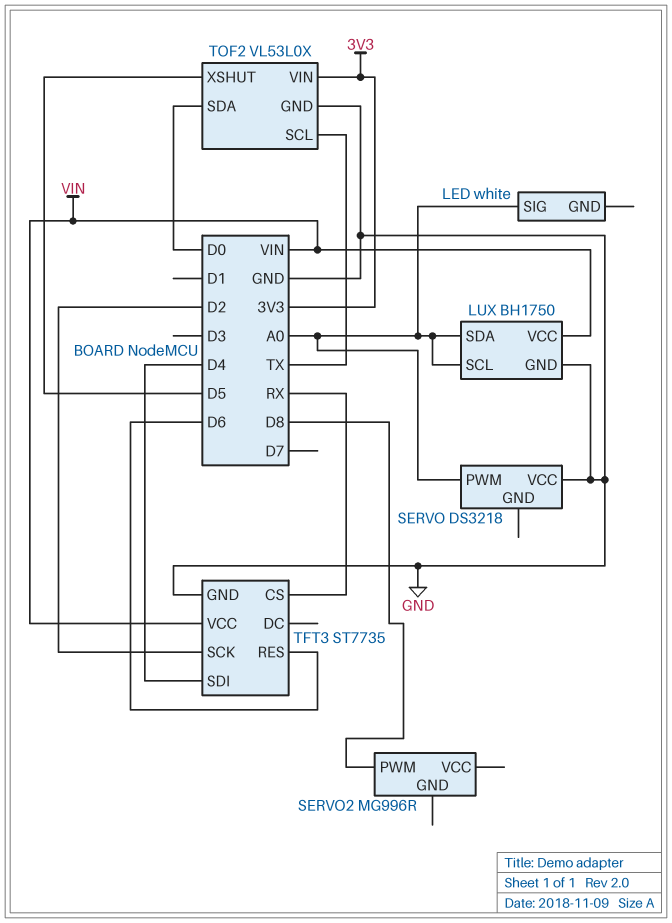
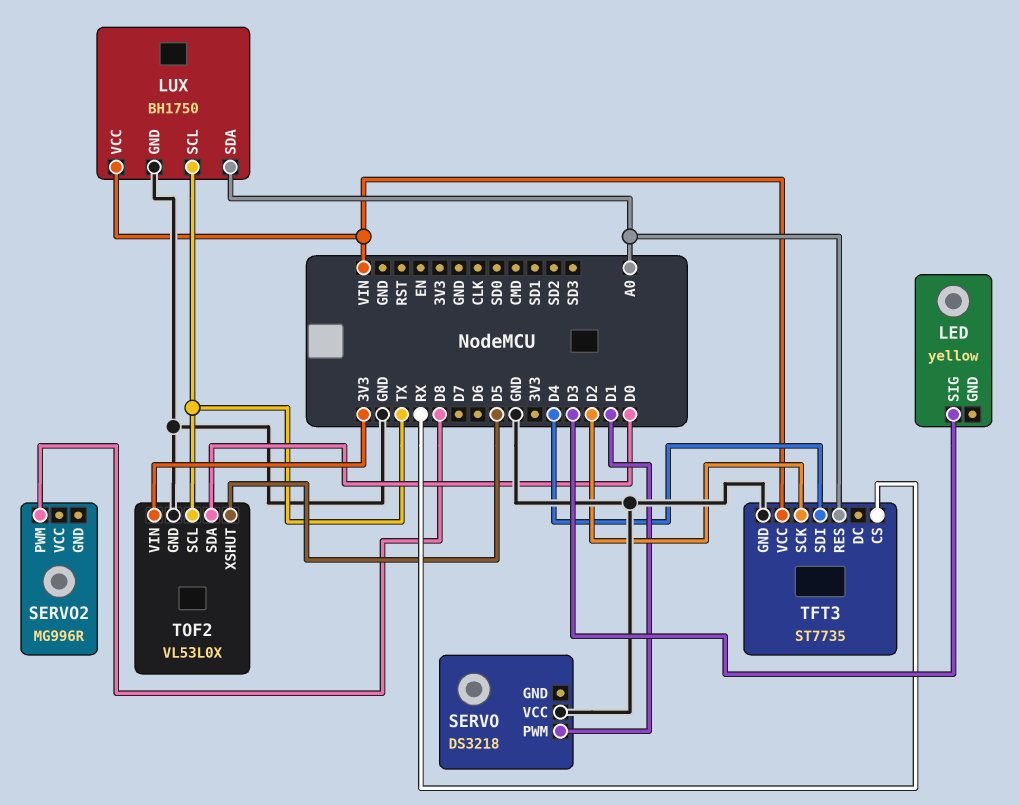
LED: white -> yellow
LED pin SIG: A0 -> D3
LUX pin SCL: A0 -> TX
SERVO pin PWM: A0 -> D1
TFT3 pin RES: D6 -> A0

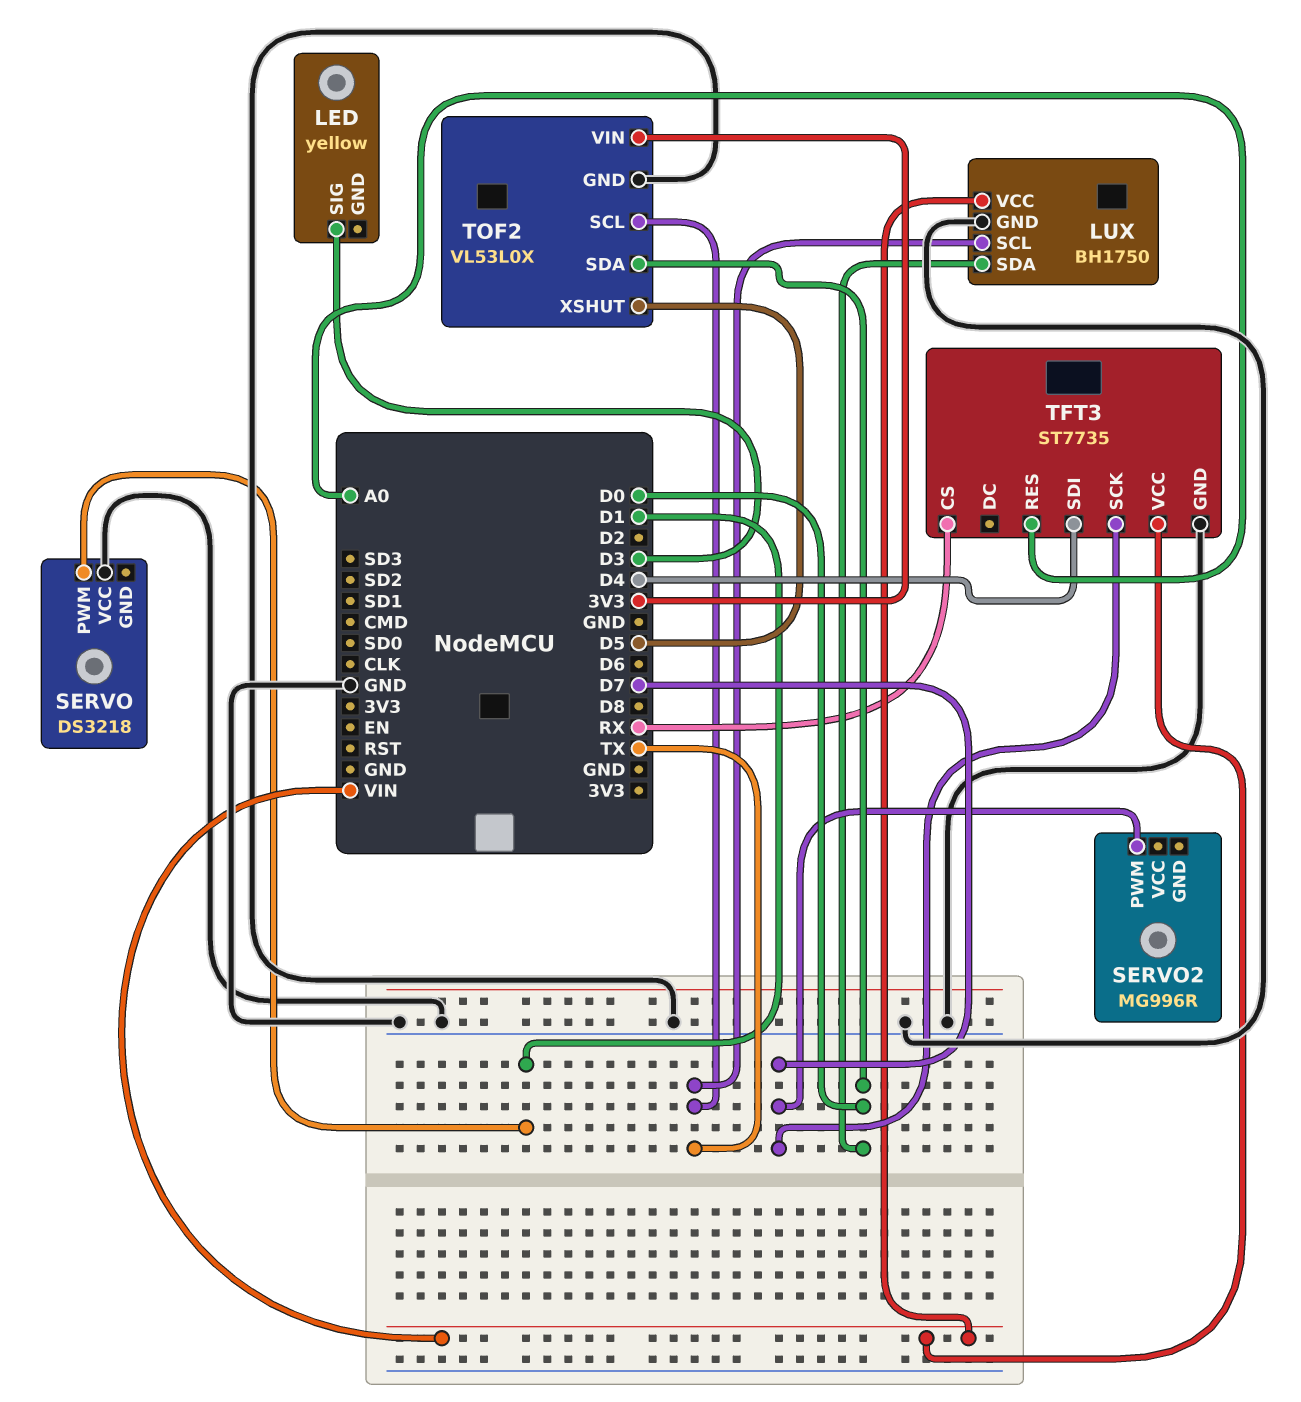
LUX pin SDA: A0 -> D0
SERVO2 pin PWM: D8 -> D7
TFT3 pin SCK: D2 -> D7

